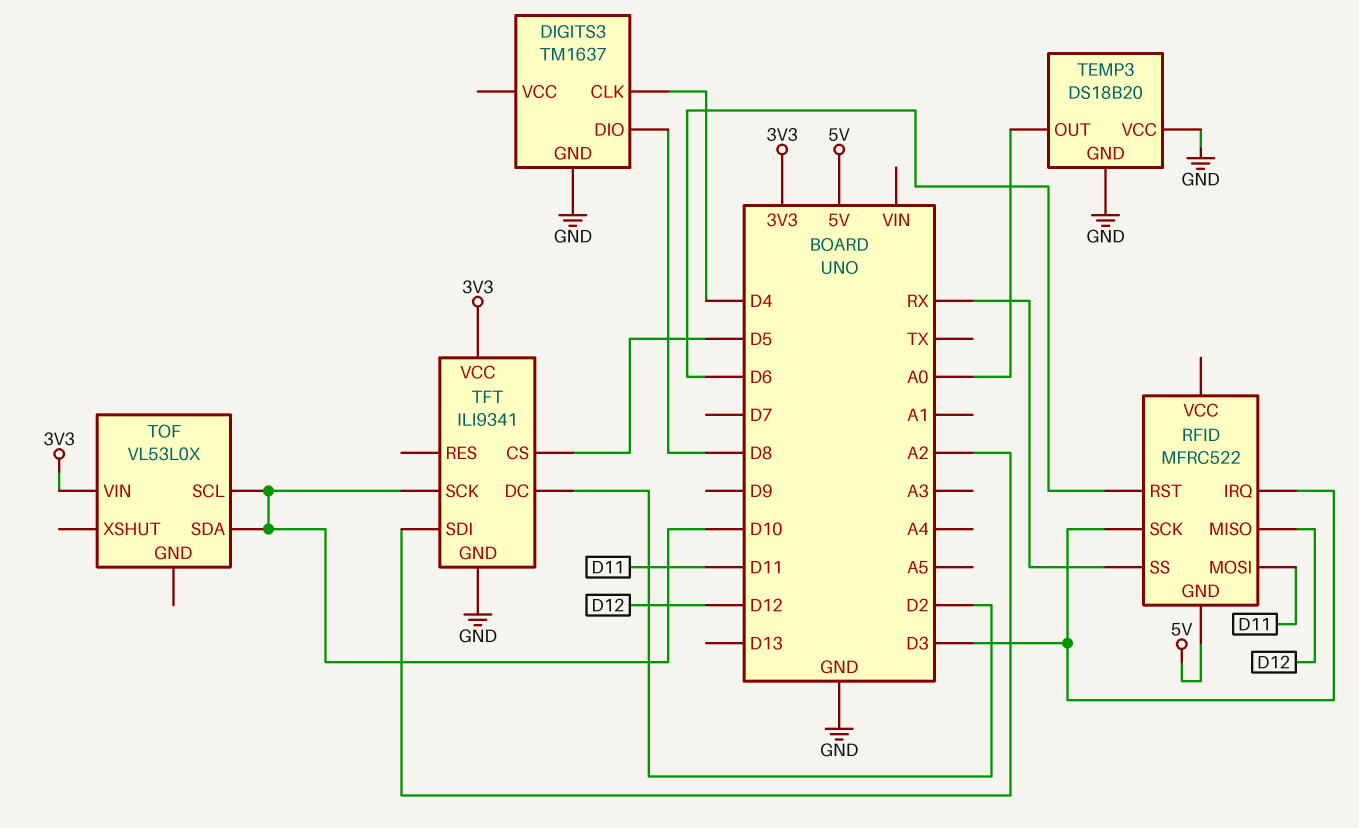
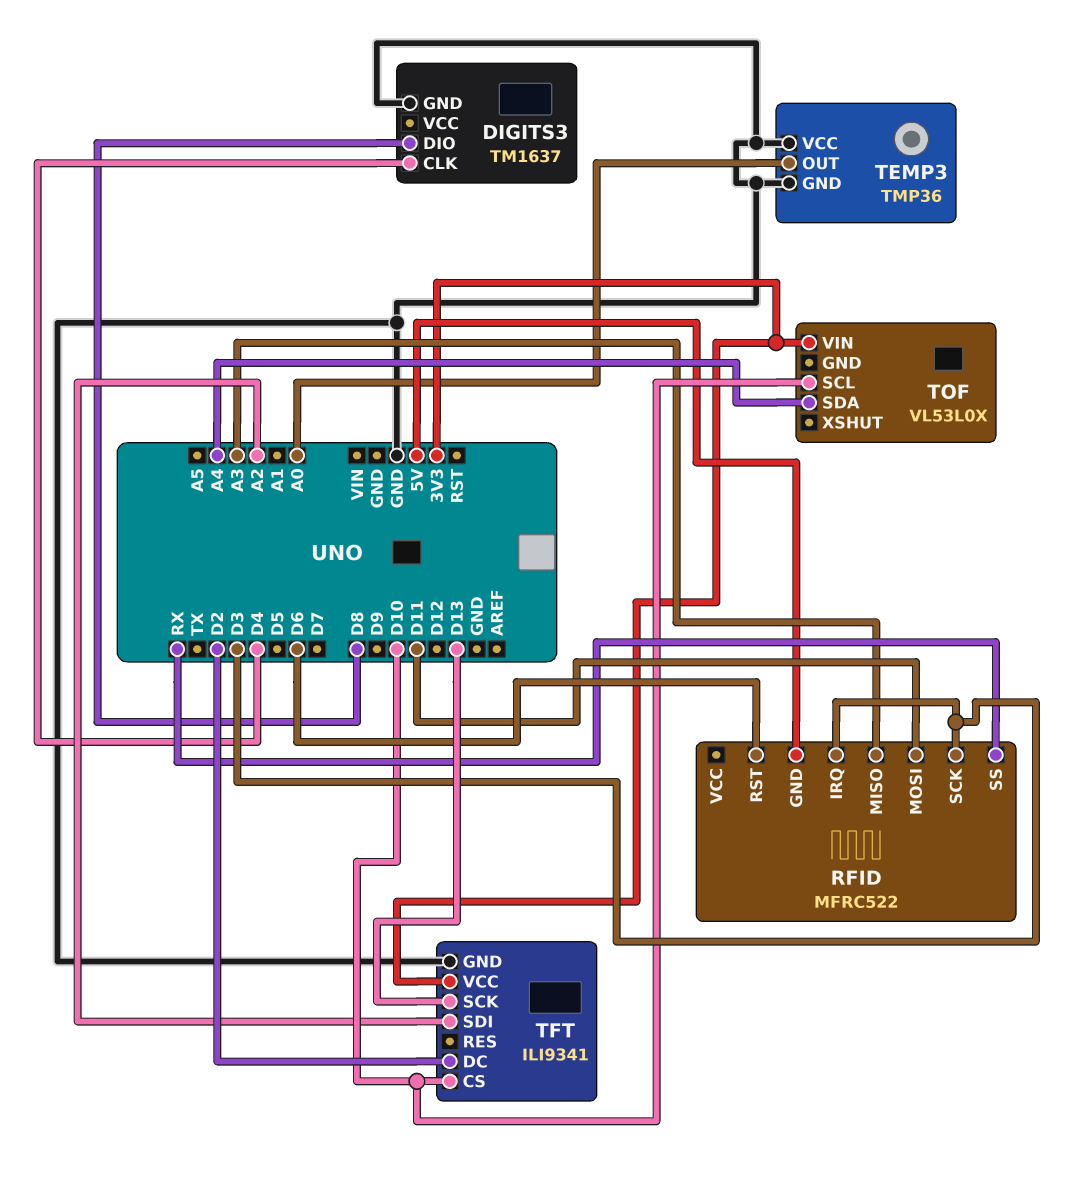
RFID pin MISO: D12 -> A3
TEMP3: DS18B20 -> TMP36
TFT pin CS: D5 -> D10
TFT pin SCK: D10 -> D13
TOF pin SDA: D10 -> A4

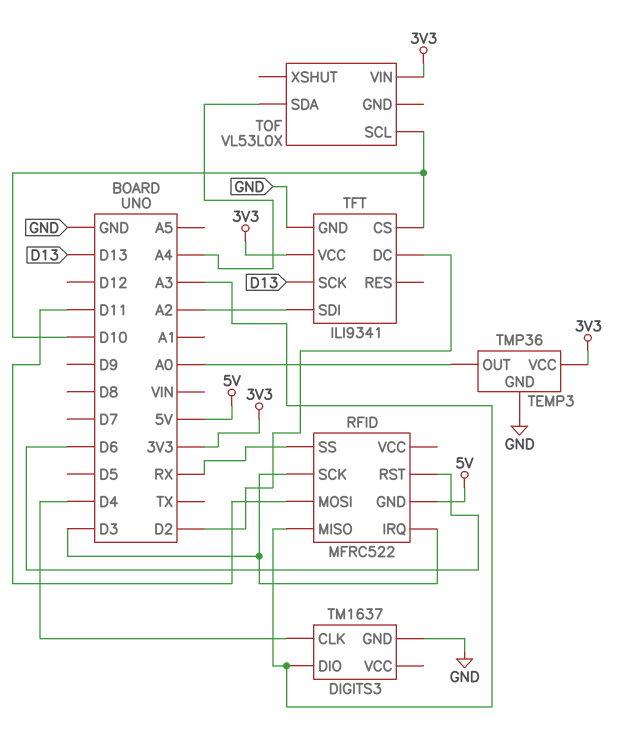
DIGITS3 pin DIO: D8 -> A3
TEMP3 pin VCC: GND -> 3V3

